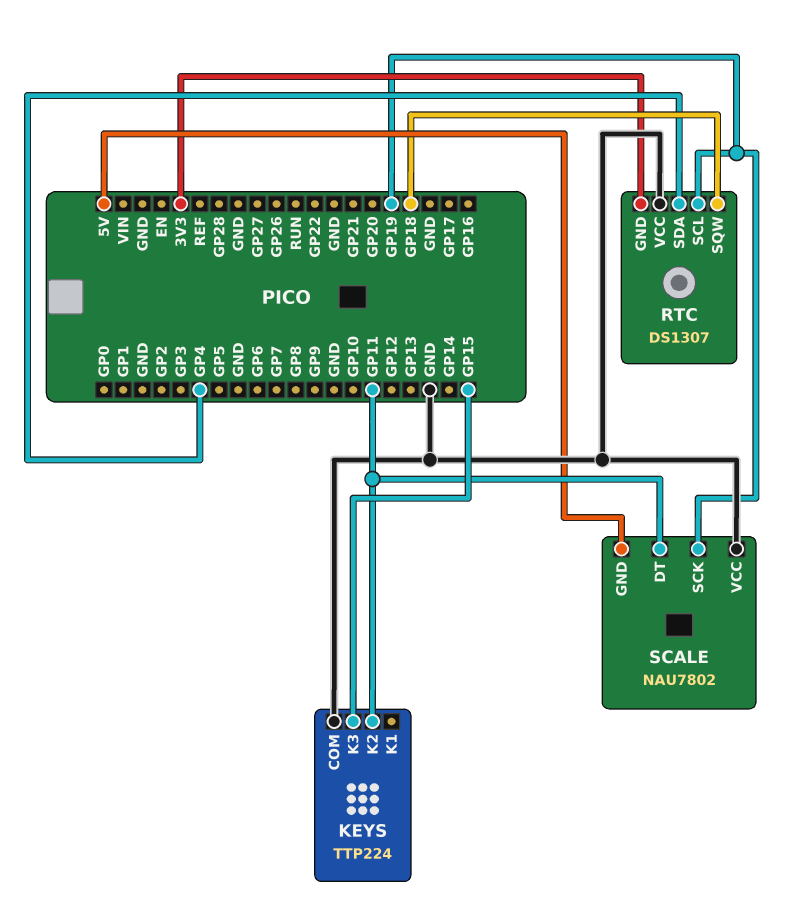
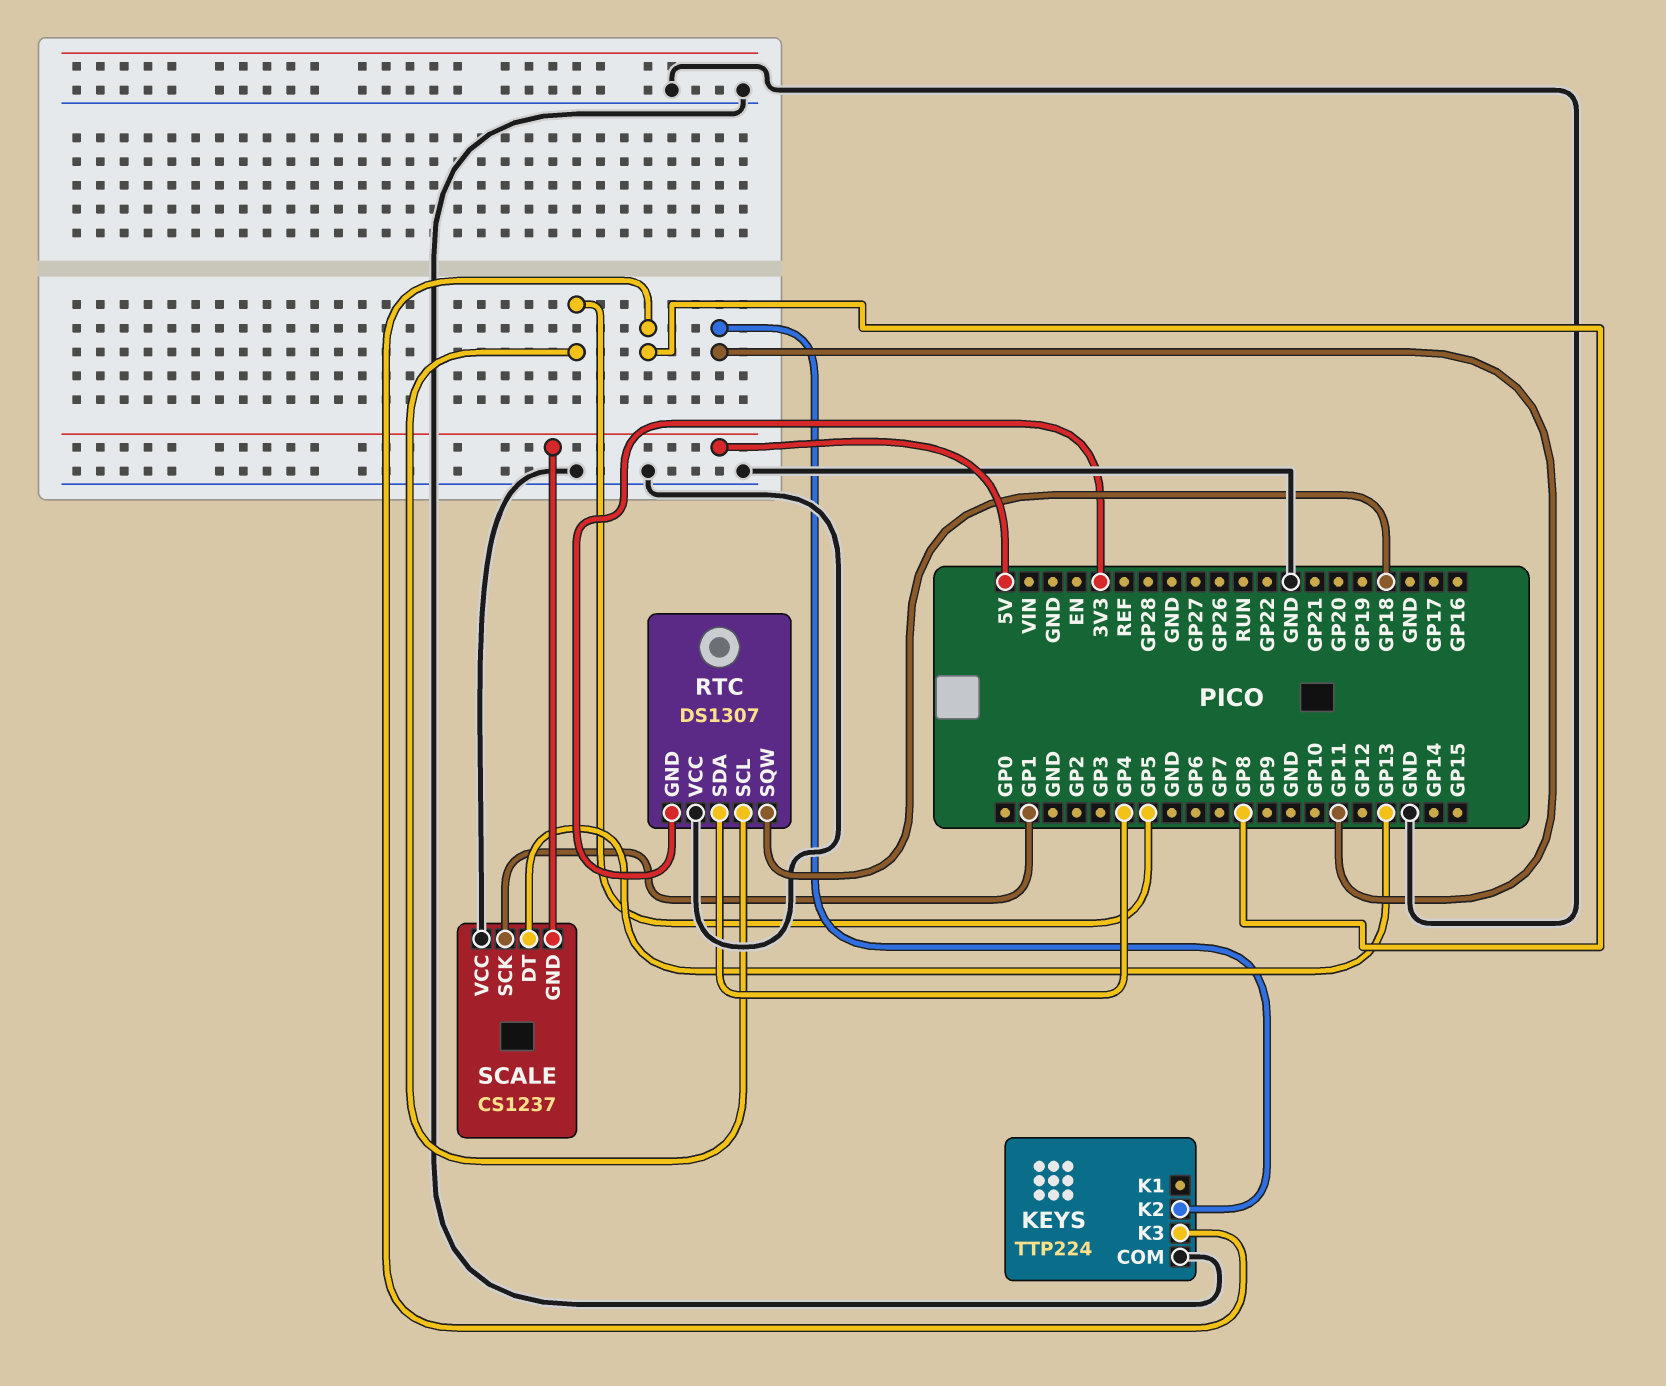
KEYS pin K3: GP15 -> GP8
RTC pin SCL: GP19 -> GP5
SCALE: NAU7802 -> CS1237
SCALE pin DT: GP11 -> GP13
SCALE pin SCK: GP19 -> GP1

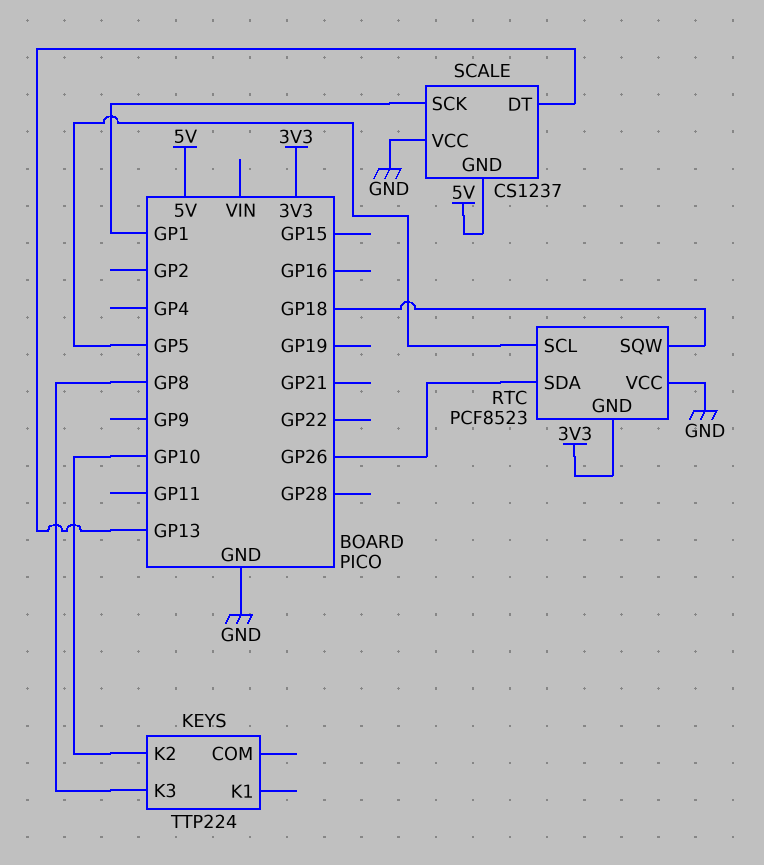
KEYS pin COM: GND -> none
KEYS pin K2: GP11 -> GP10
RTC: DS1307 -> PCF8523
RTC pin SDA: GP4 -> GP26

